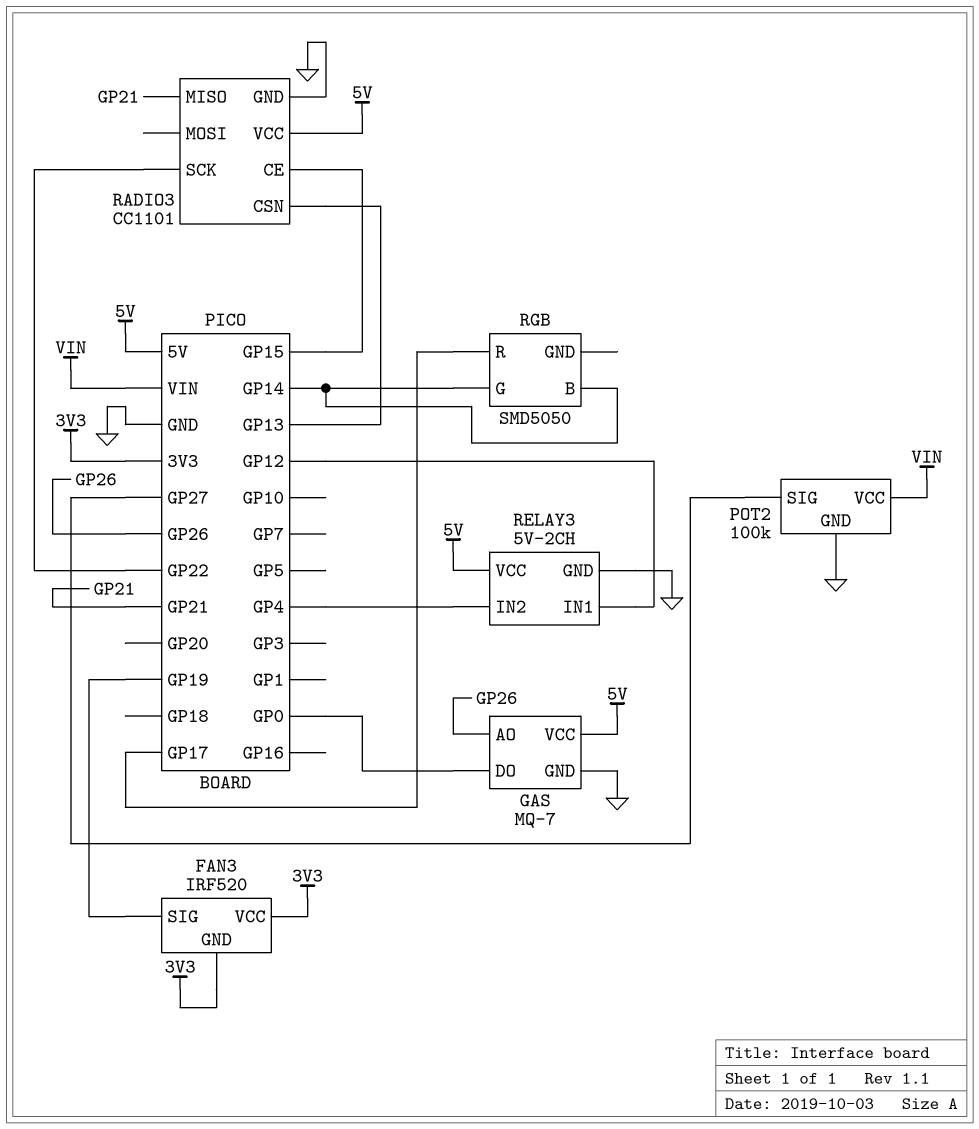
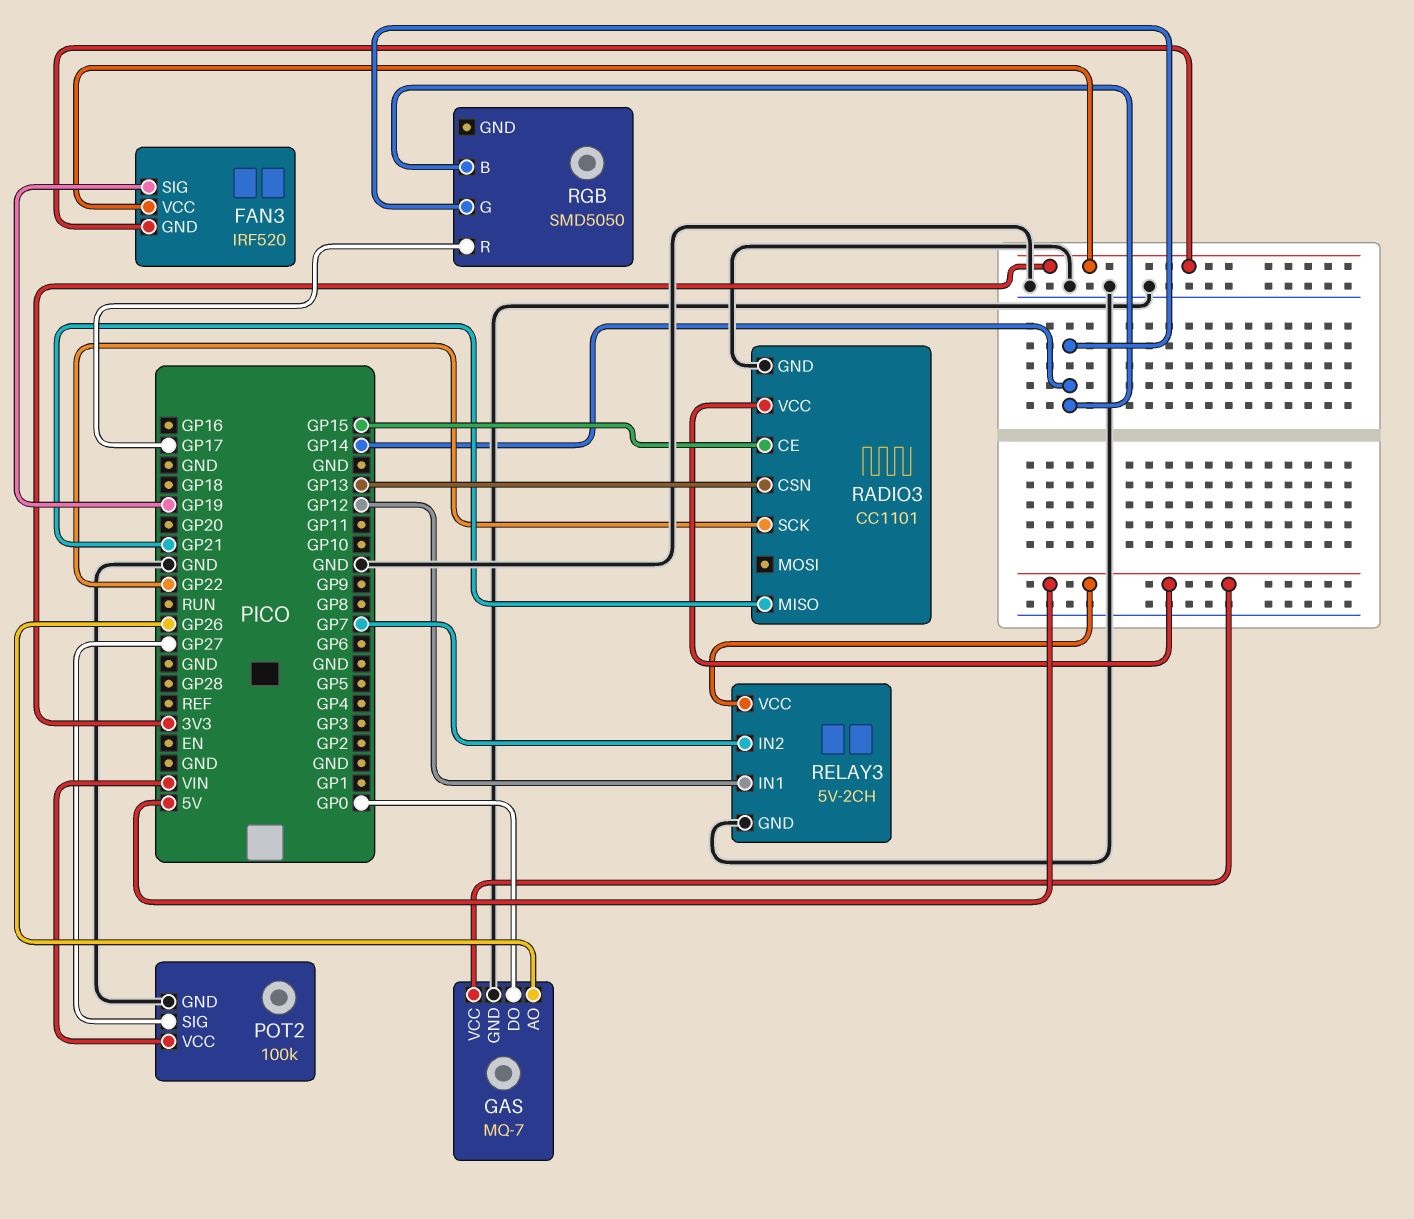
RELAY3 pin IN2: GP4 -> GP7

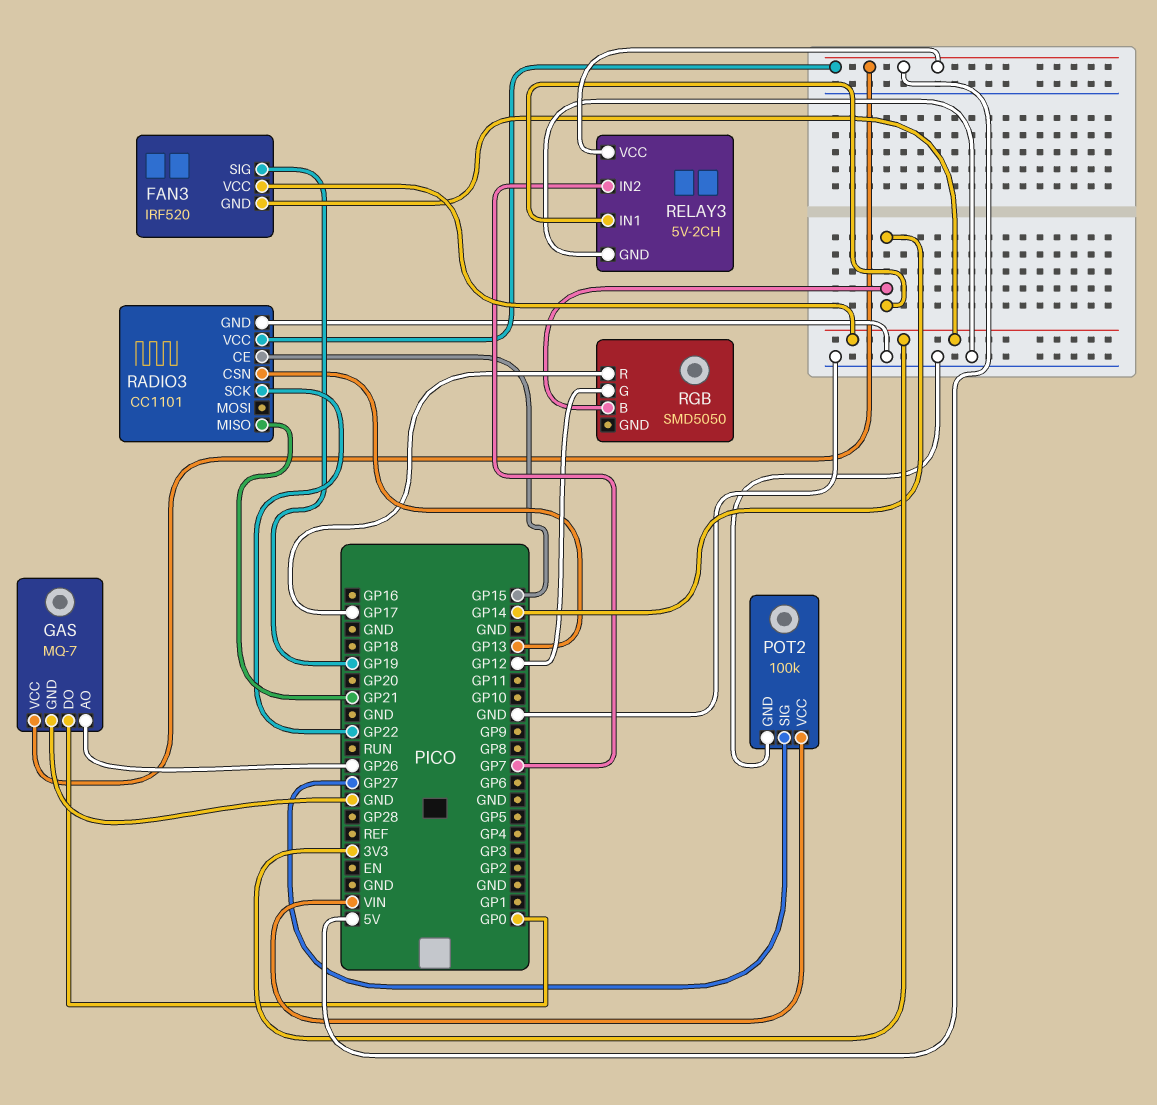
RELAY3 pin IN1: GP12 -> GP14
RGB pin G: GP14 -> GP12

